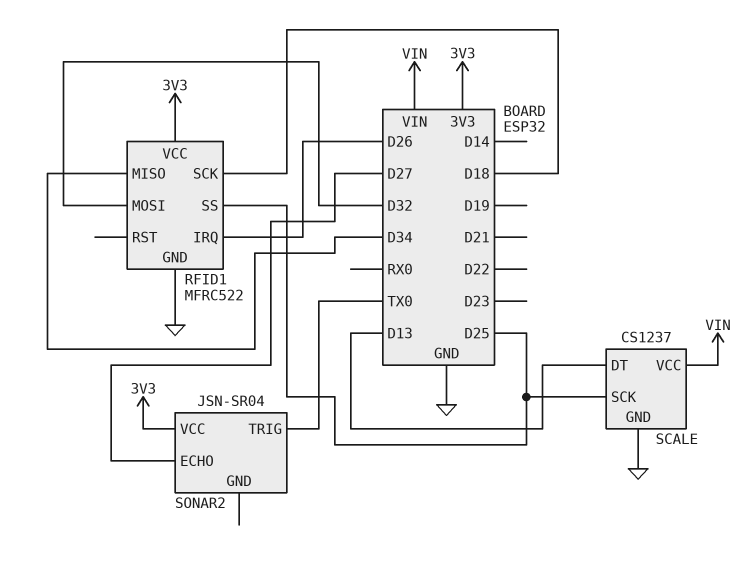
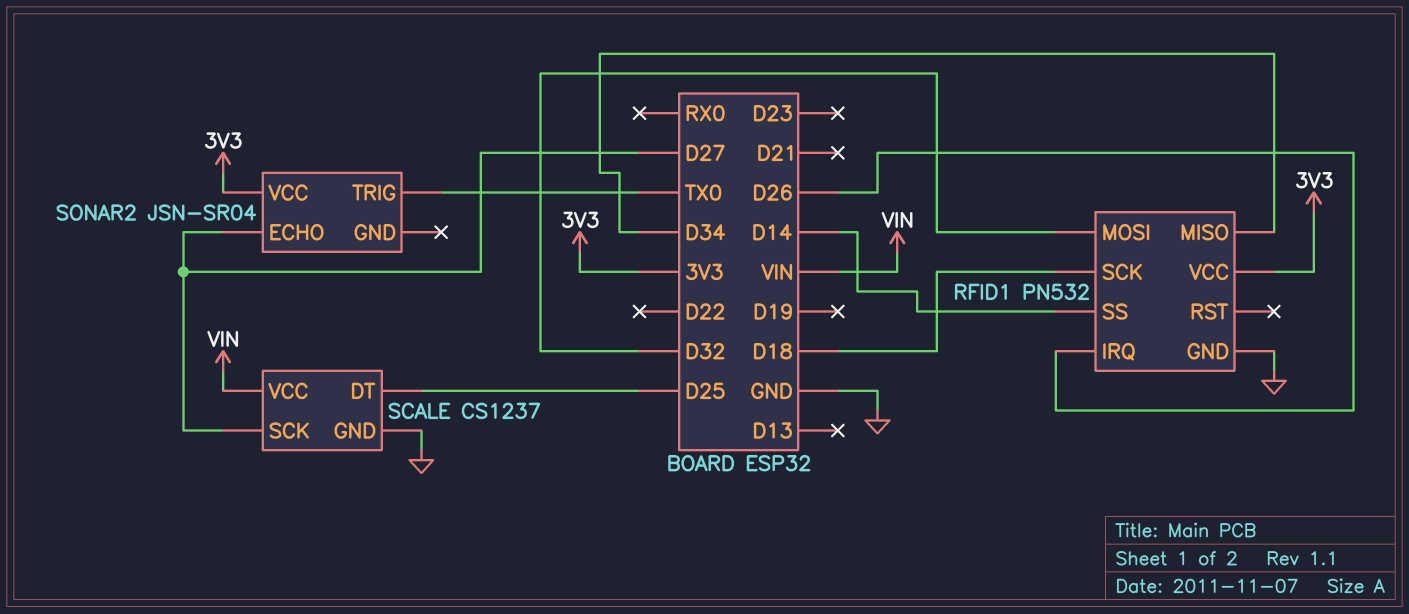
RFID1: MFRC522 -> PN532
RFID1 pin SS: D25 -> D14
SCALE pin DT: D13 -> D25
SCALE pin SCK: D25 -> D27

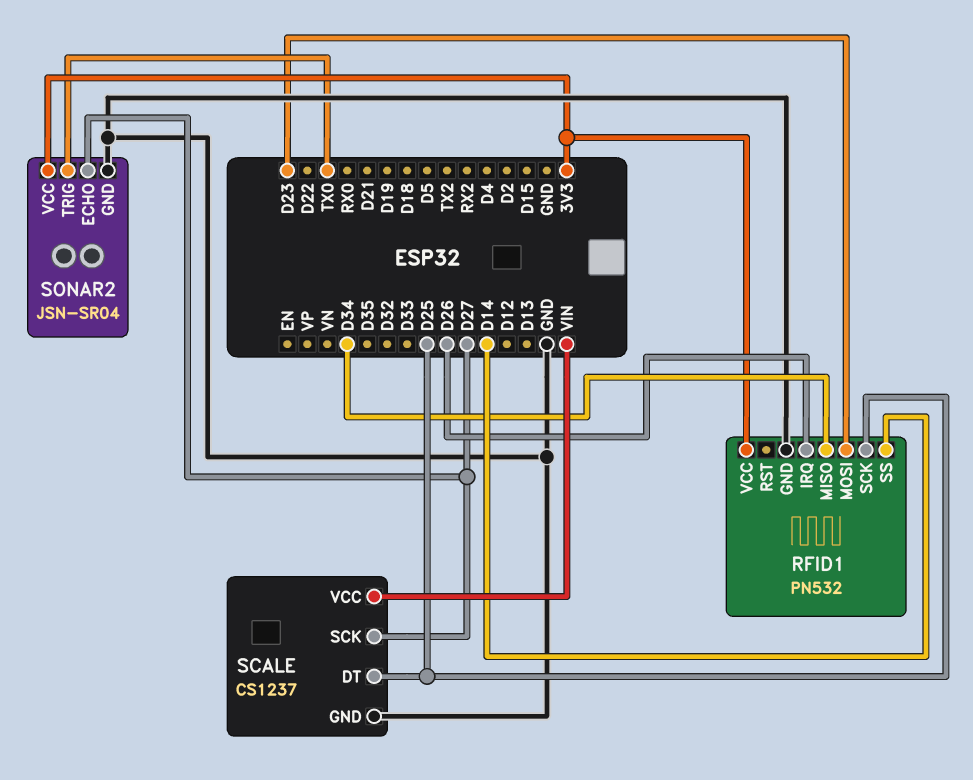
RFID1 pin MOSI: D32 -> D23
RFID1 pin SCK: D18 -> D25
SONAR2 pin GND: none -> GND

